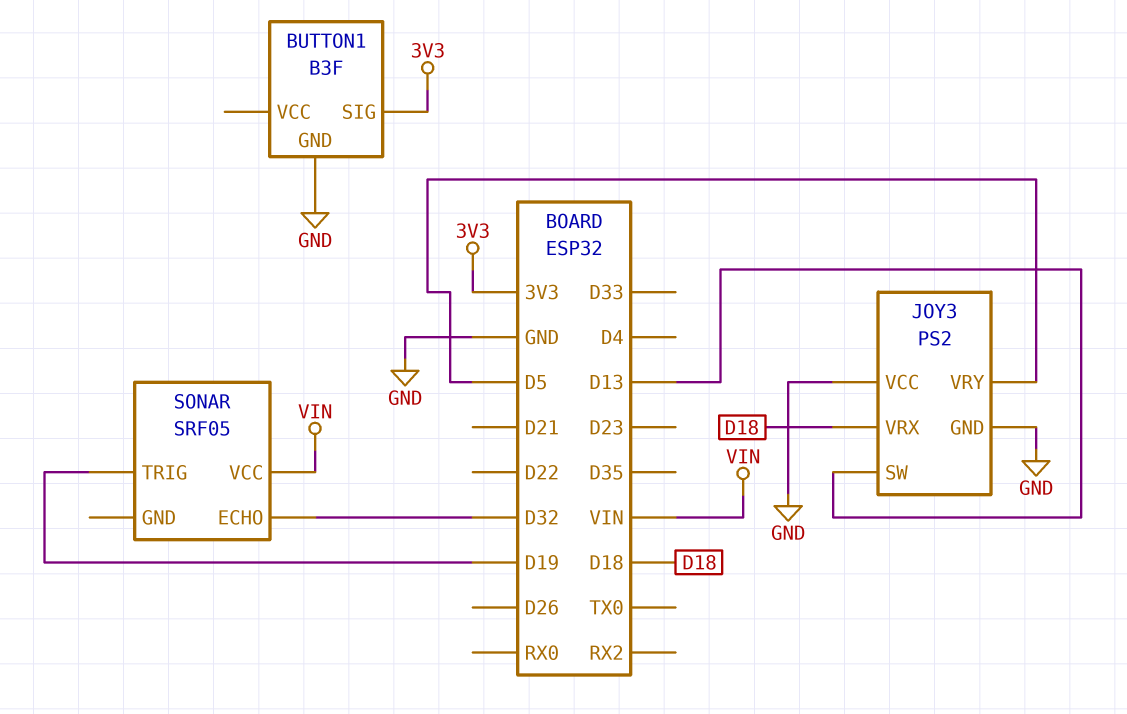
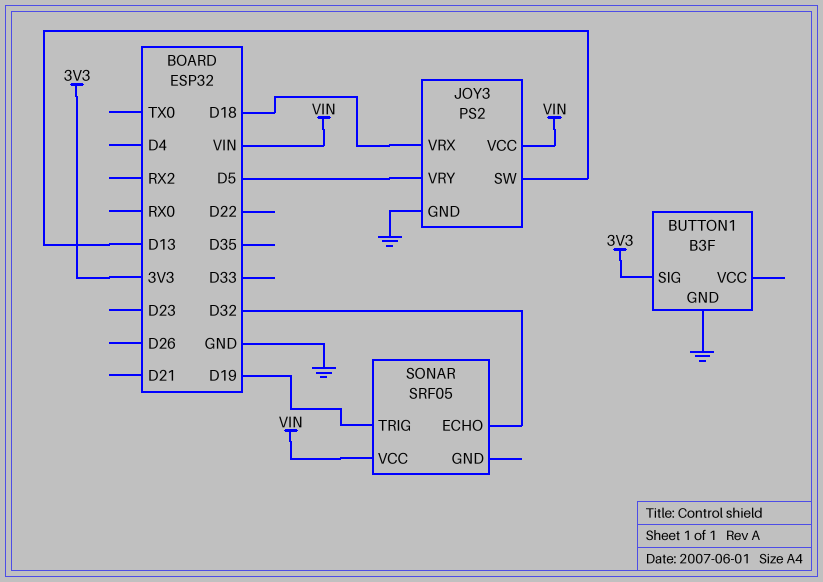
JOY3 pin VCC: GND -> VIN

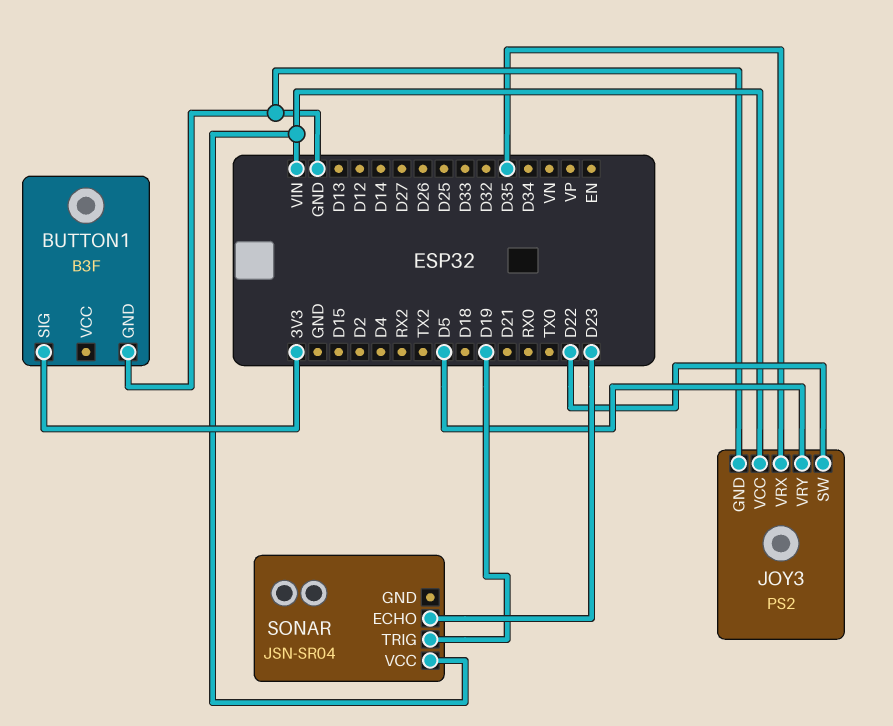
JOY3 pin SW: D13 -> D22
JOY3 pin VRX: D18 -> D35
SONAR: SRF05 -> JSN-SR04
SONAR pin ECHO: D32 -> D23

